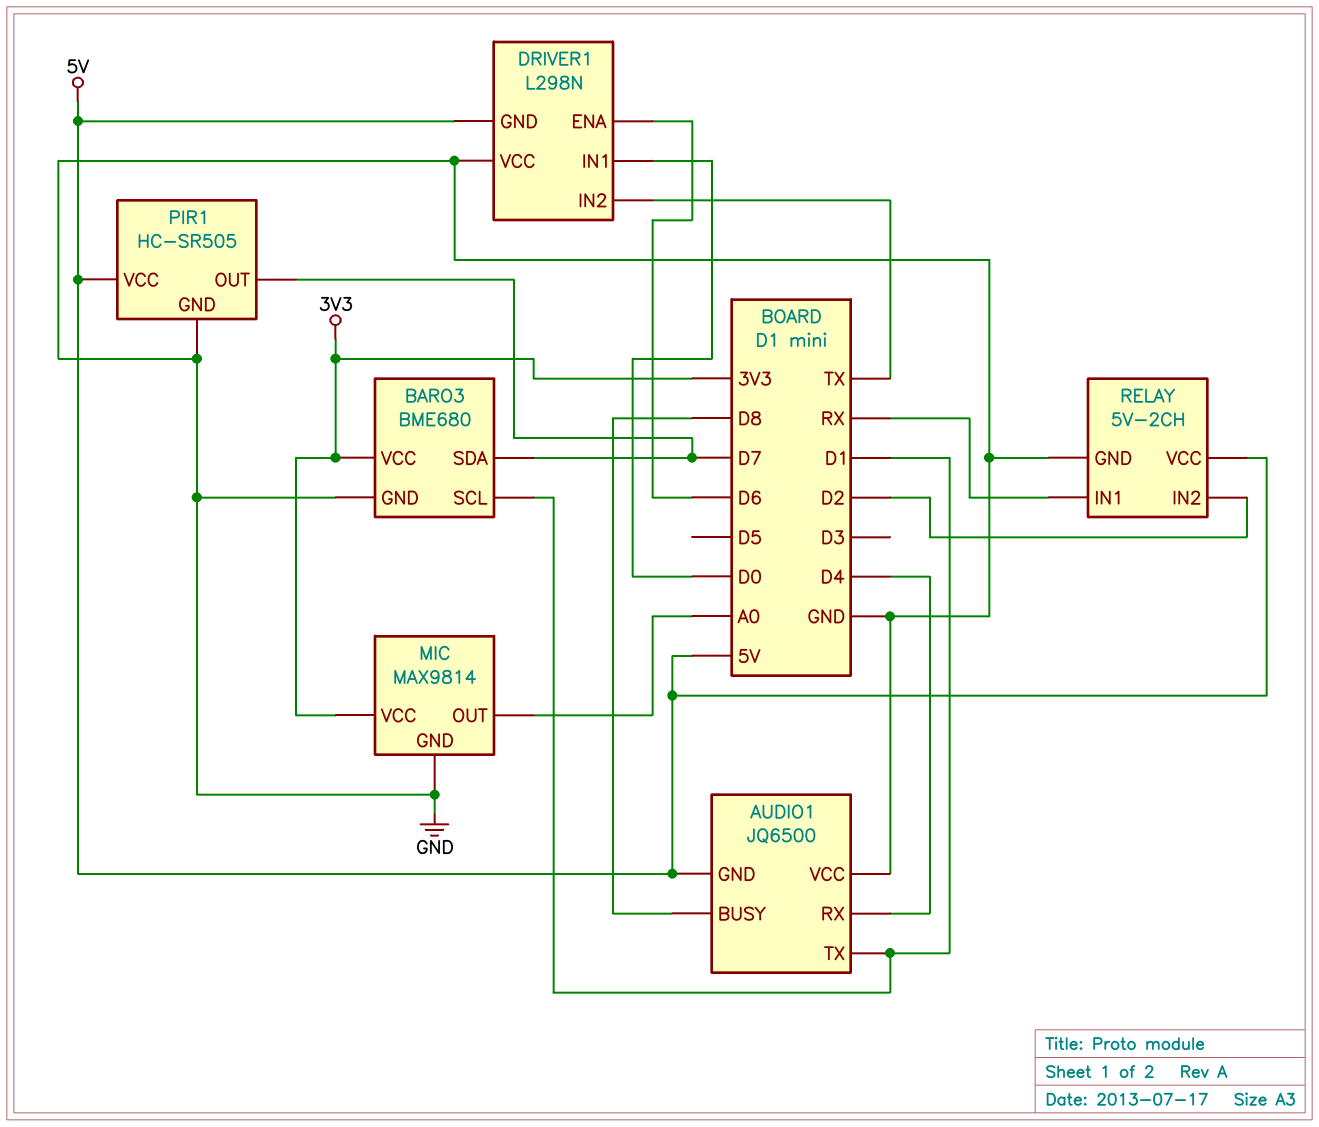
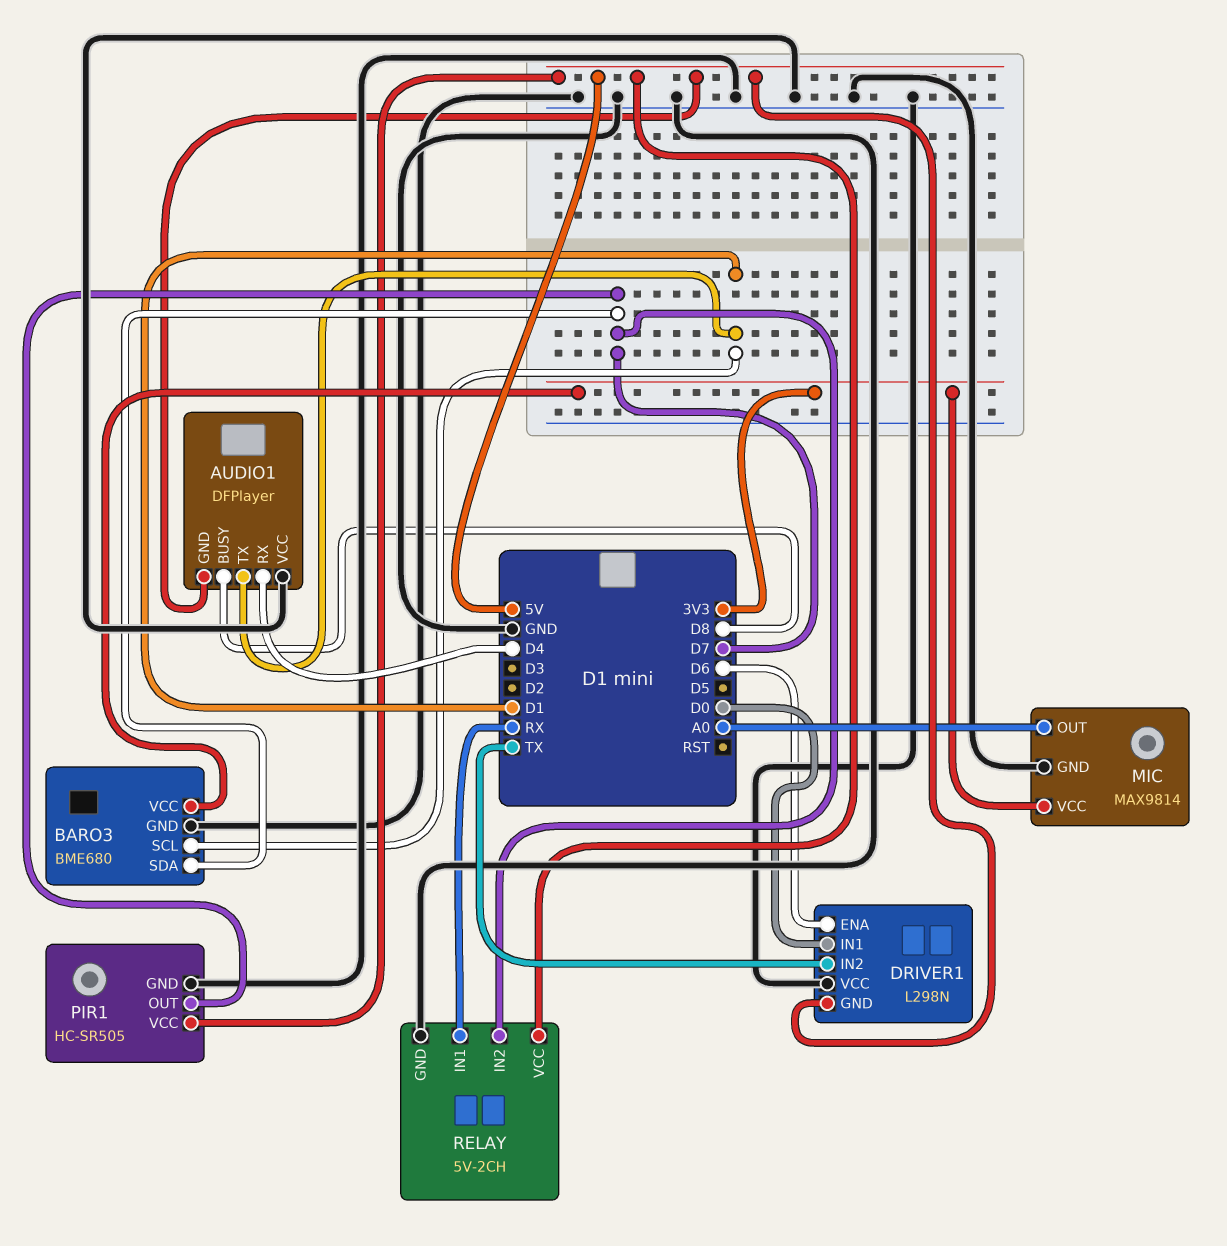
AUDIO1: JQ6500 -> DFPlayer
RELAY pin IN2: D2 -> D7

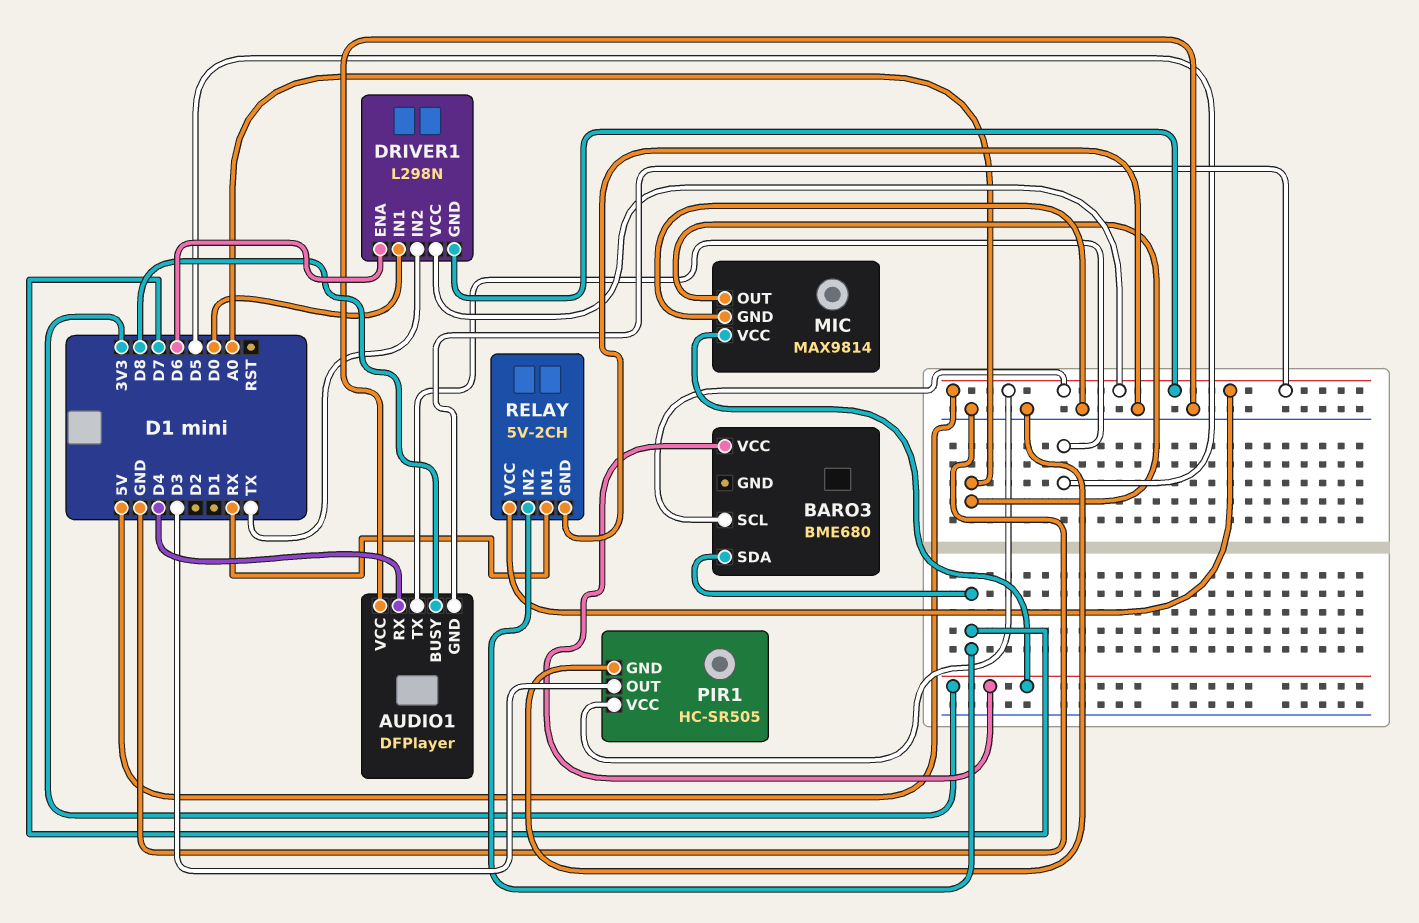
AUDIO1 pin TX: D1 -> D5
BARO3 pin GND: GND -> none
BARO3 pin SCL: D1 -> 5V
DRIVER1 pin VCC: GND -> 5V
PIR1 pin OUT: D7 -> D3

